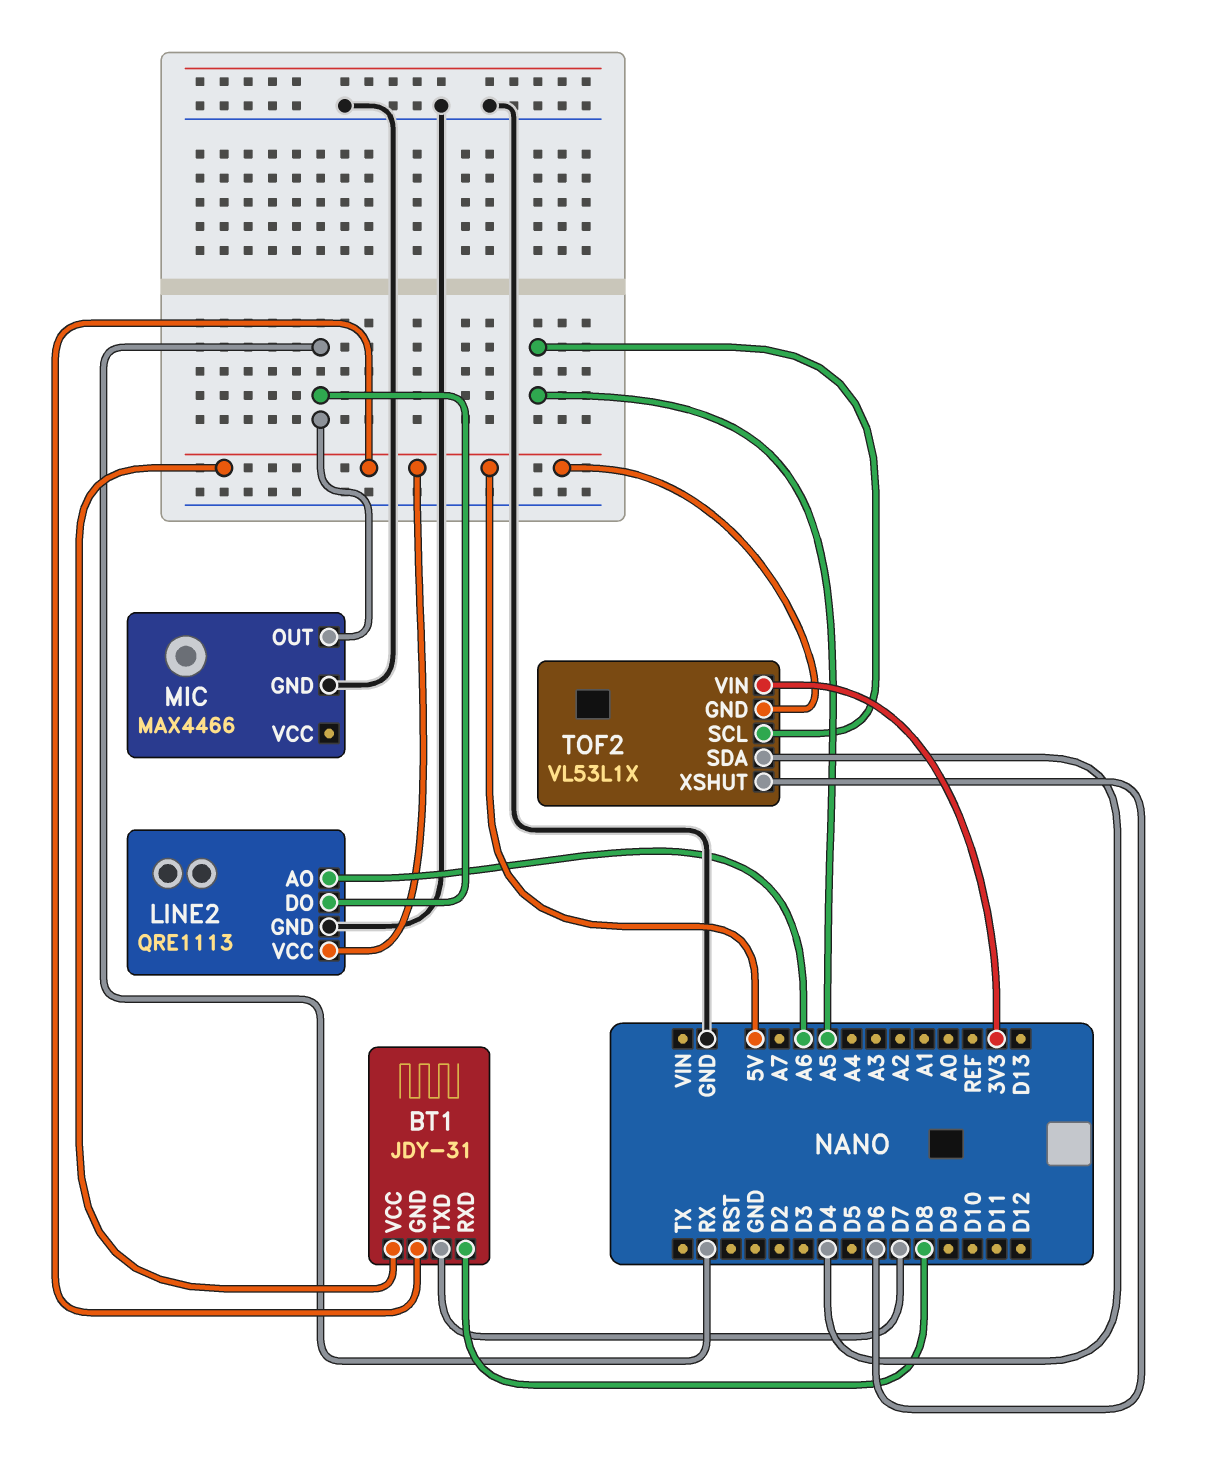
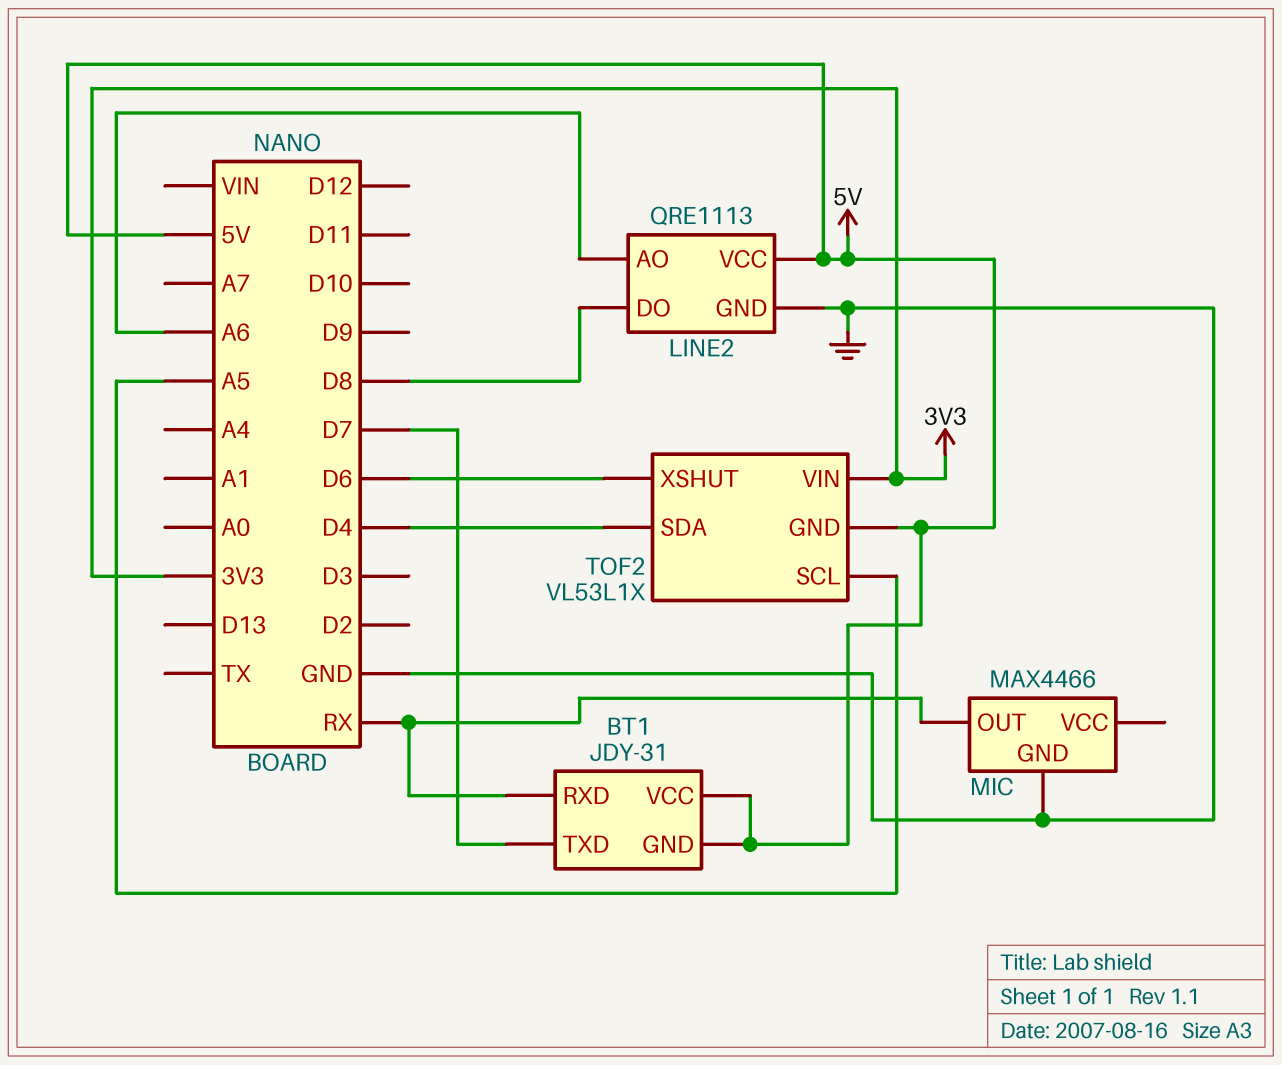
BT1 pin RXD: D8 -> RX
LINE2 pin DO: RX -> D8

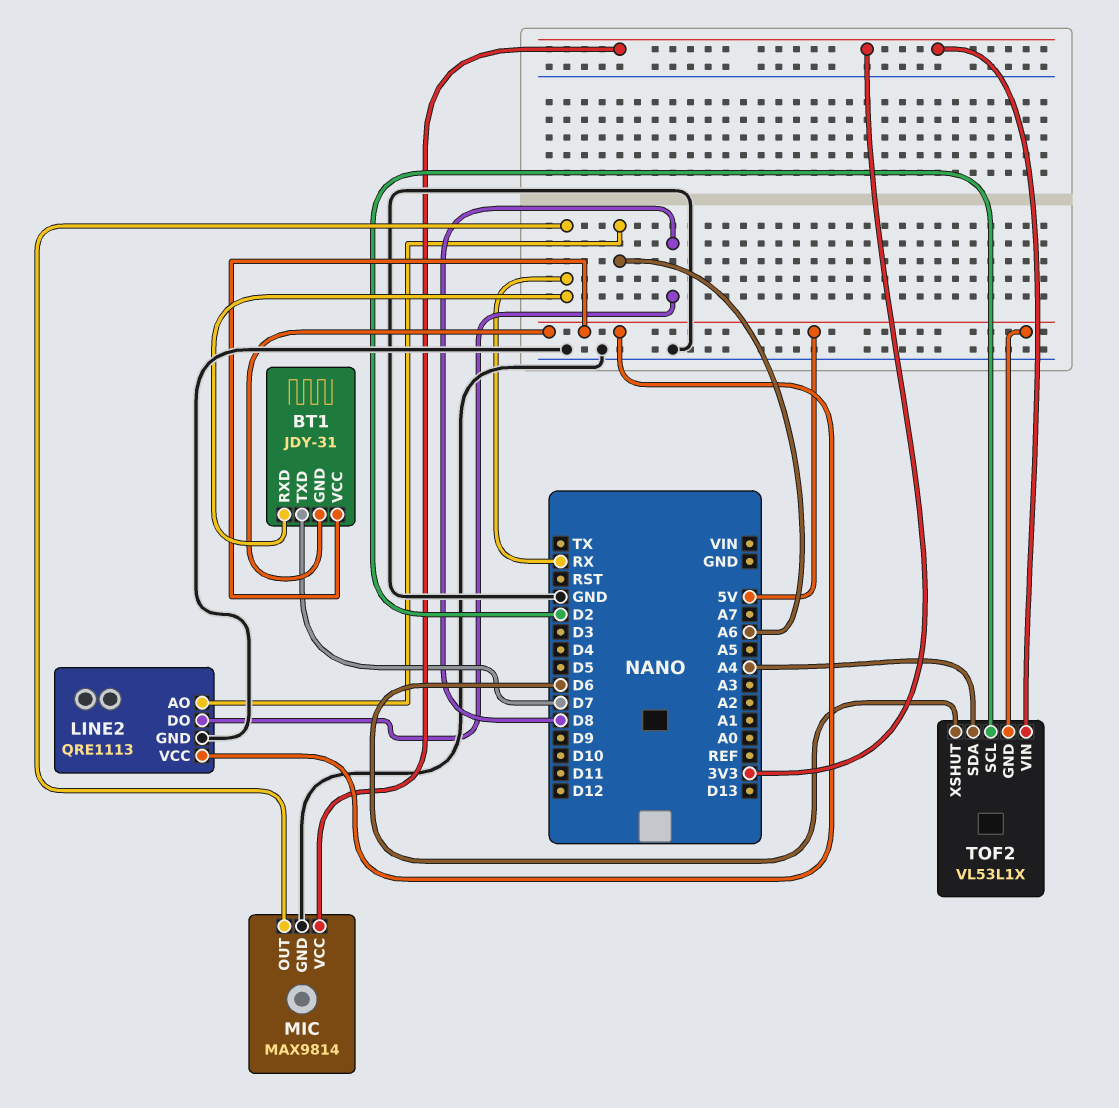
MIC: MAX4466 -> MAX9814
MIC pin VCC: none -> 3V3
TOF2 pin SCL: A5 -> D2
TOF2 pin SDA: D4 -> A4

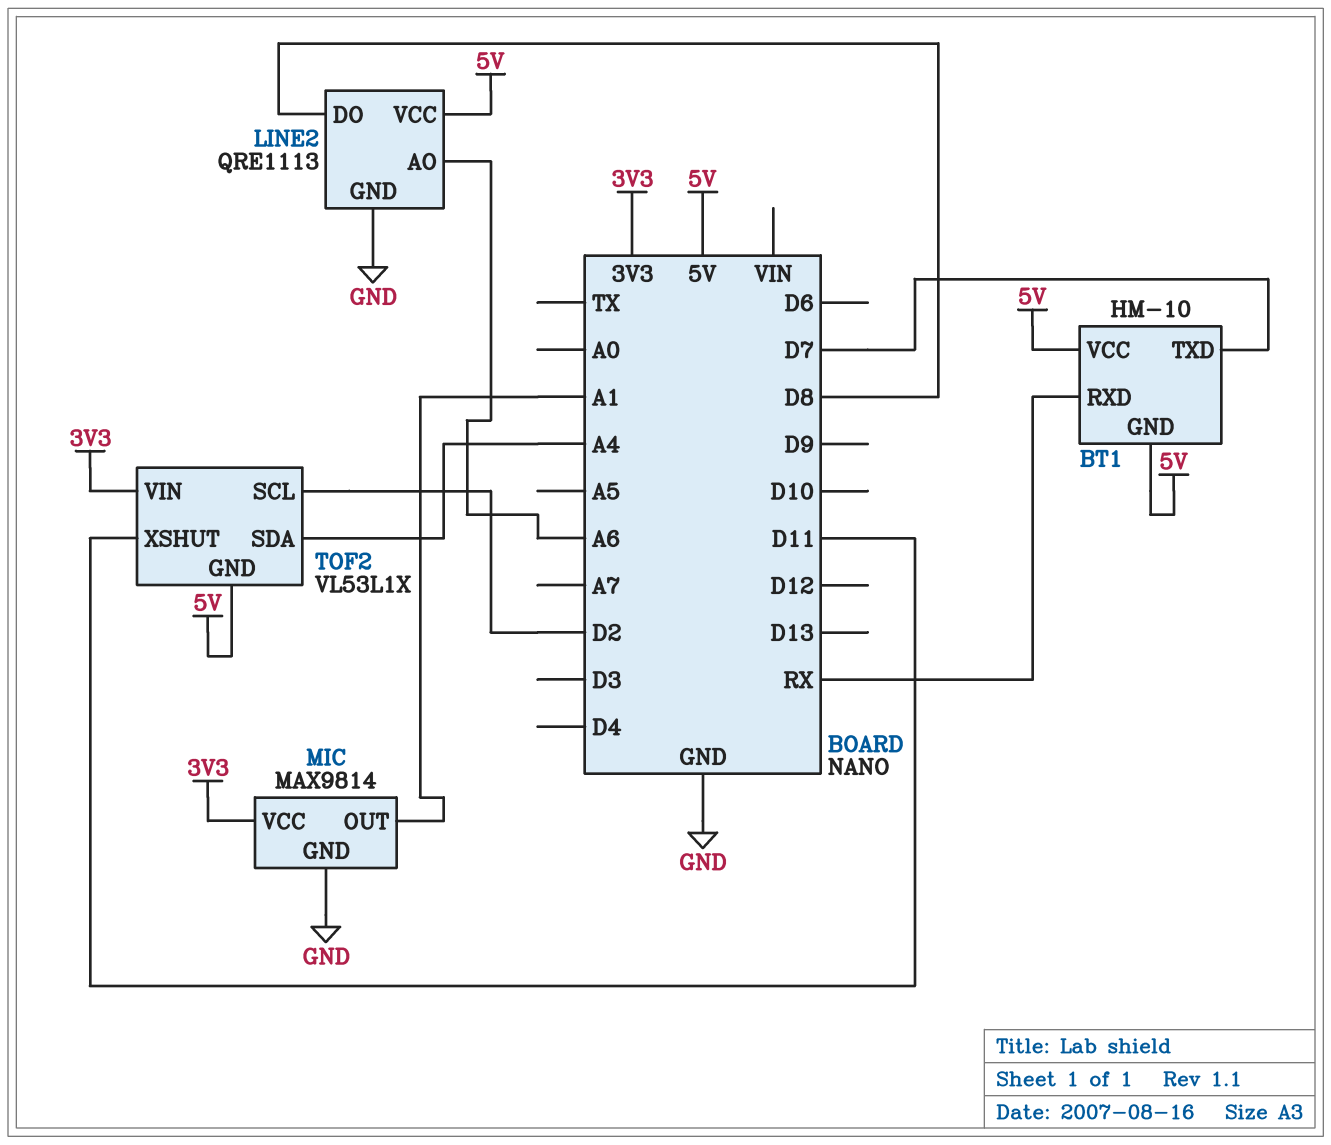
BT1: JDY-31 -> HM-10
MIC pin OUT: RX -> A1
TOF2 pin XSHUT: D6 -> D11

